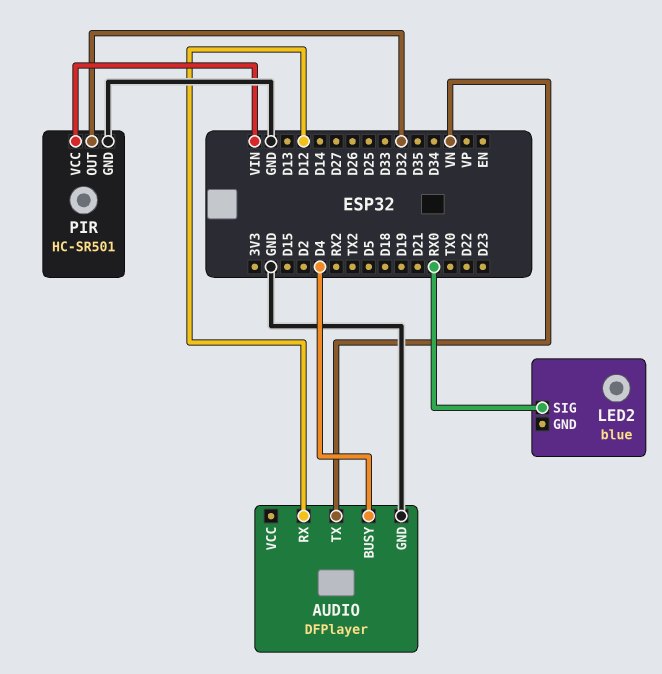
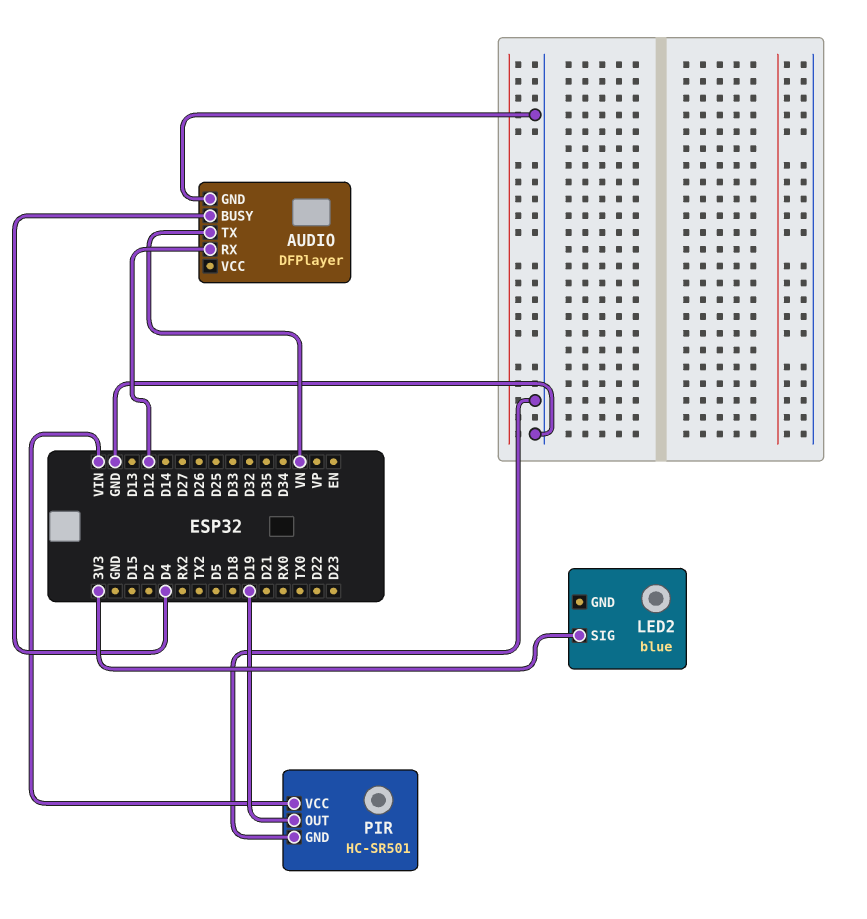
LED2 pin SIG: RX0 -> 3V3
PIR pin OUT: D32 -> D19

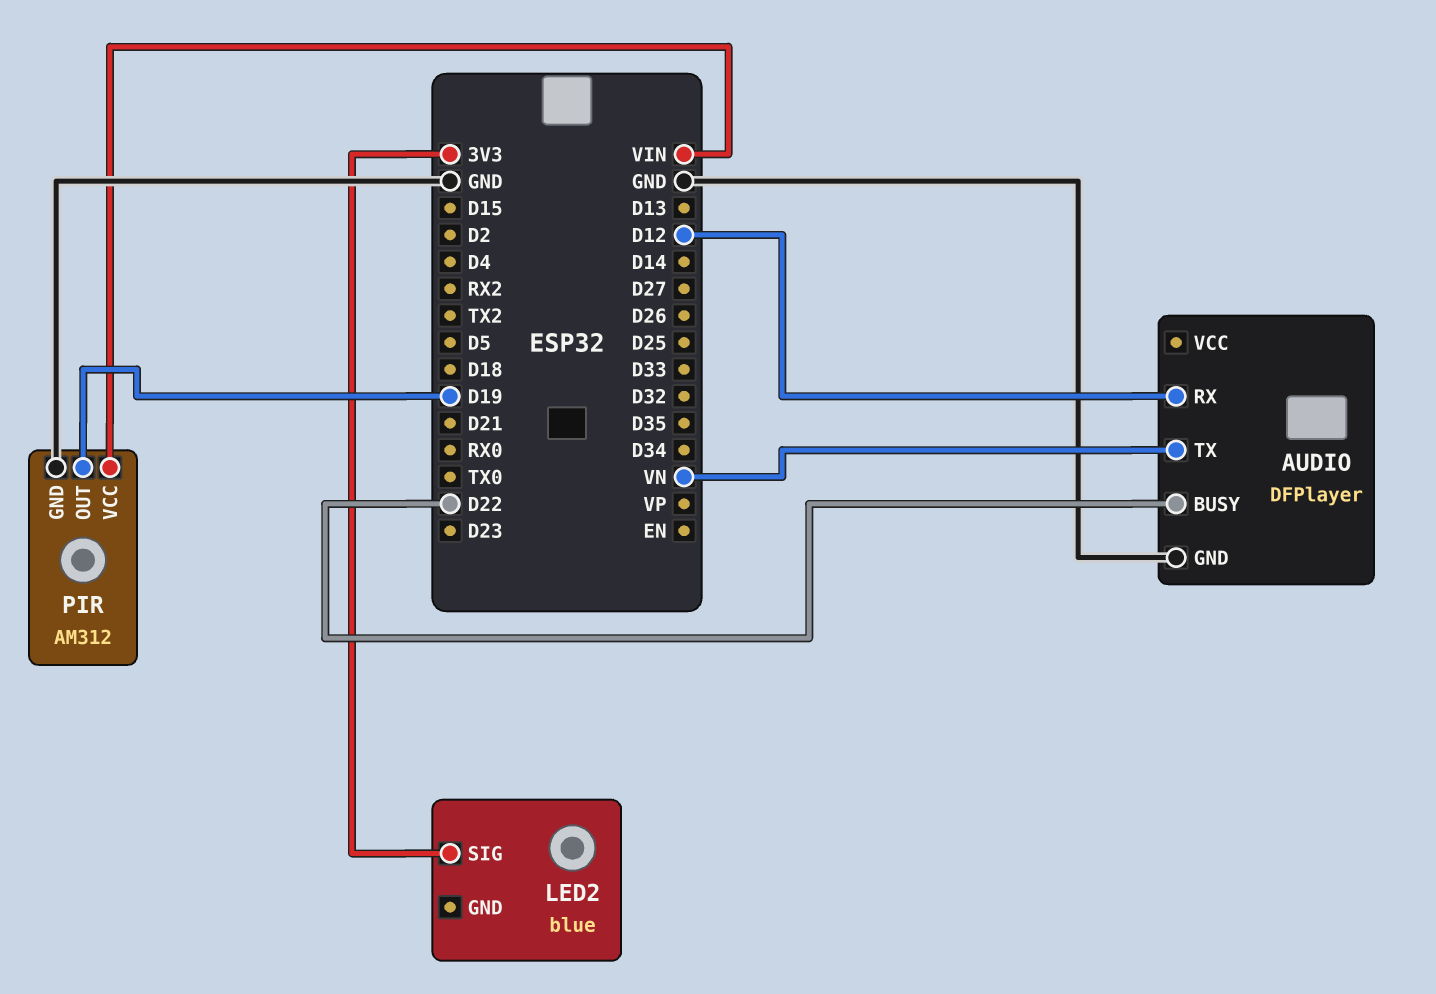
AUDIO pin BUSY: D4 -> D22
PIR: HC-SR501 -> AM312

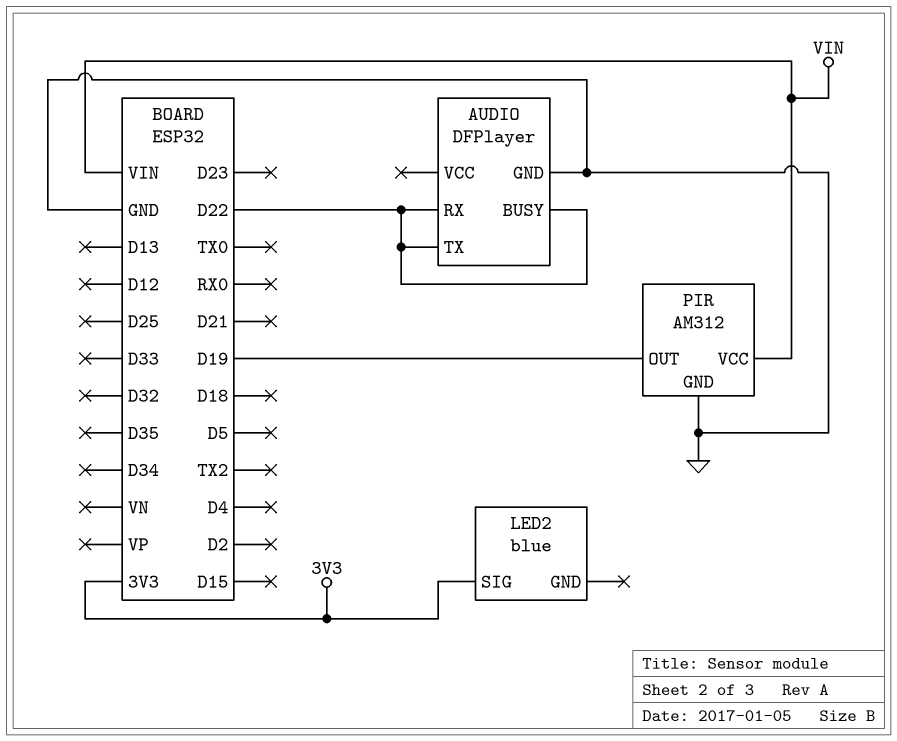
AUDIO pin RX: D12 -> D22
AUDIO pin TX: VN -> D22

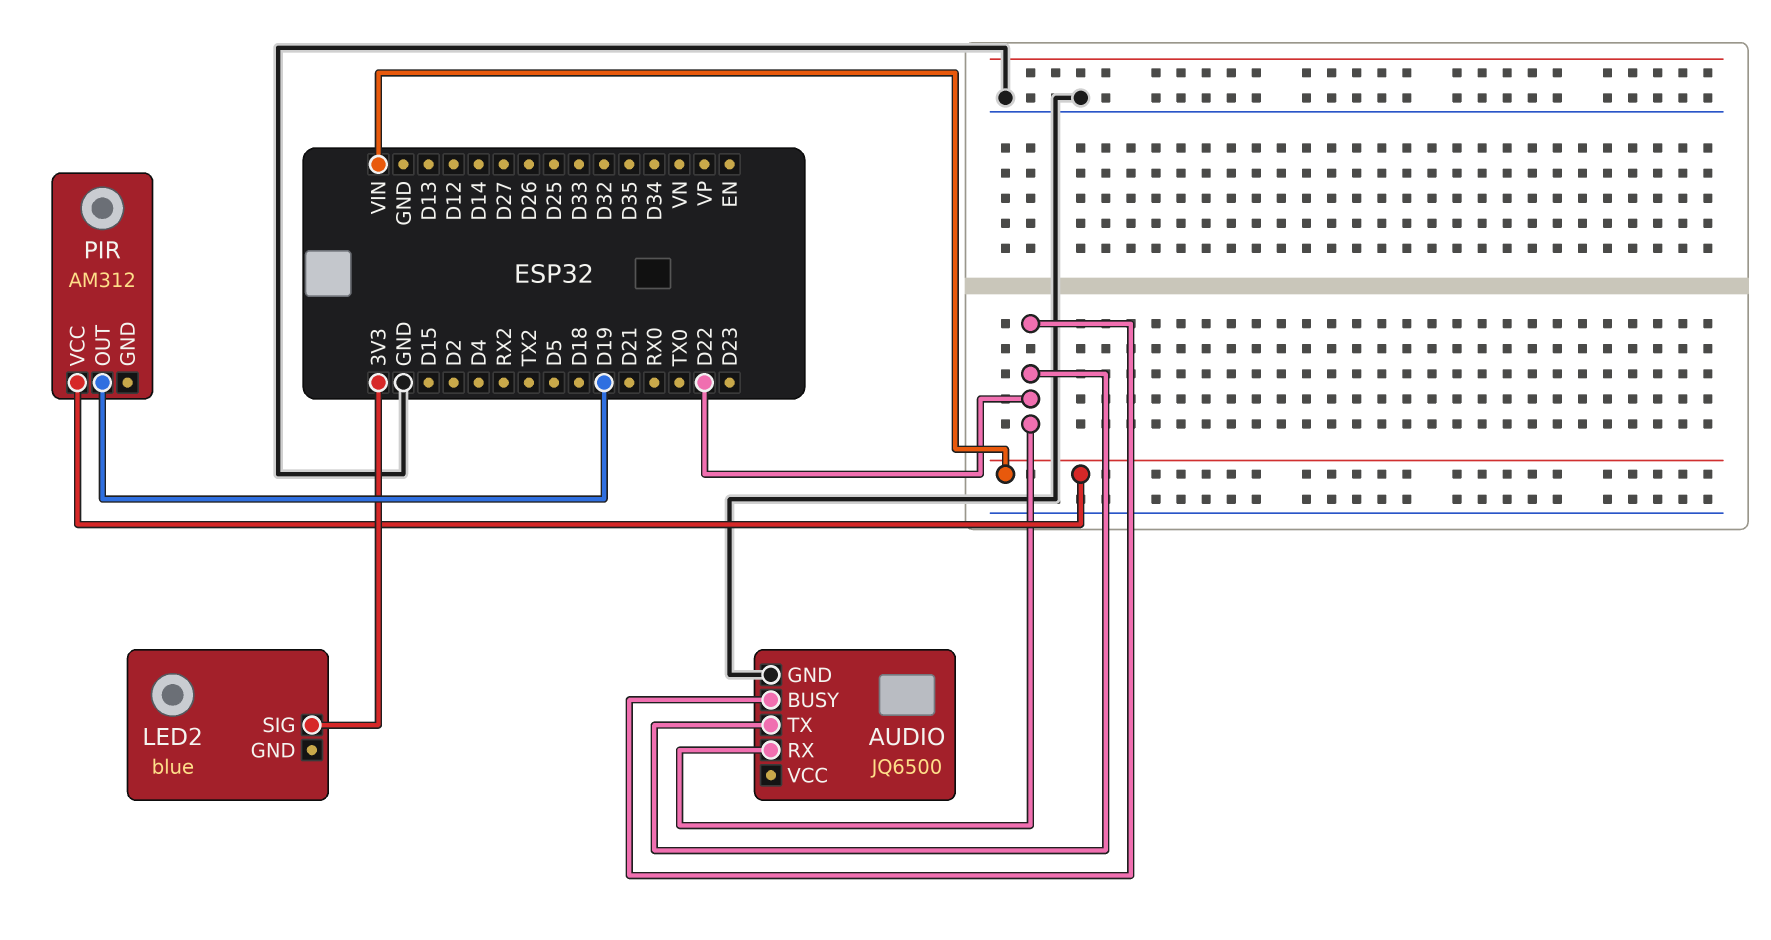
AUDIO: DFPlayer -> JQ6500
PIR pin GND: GND -> none

